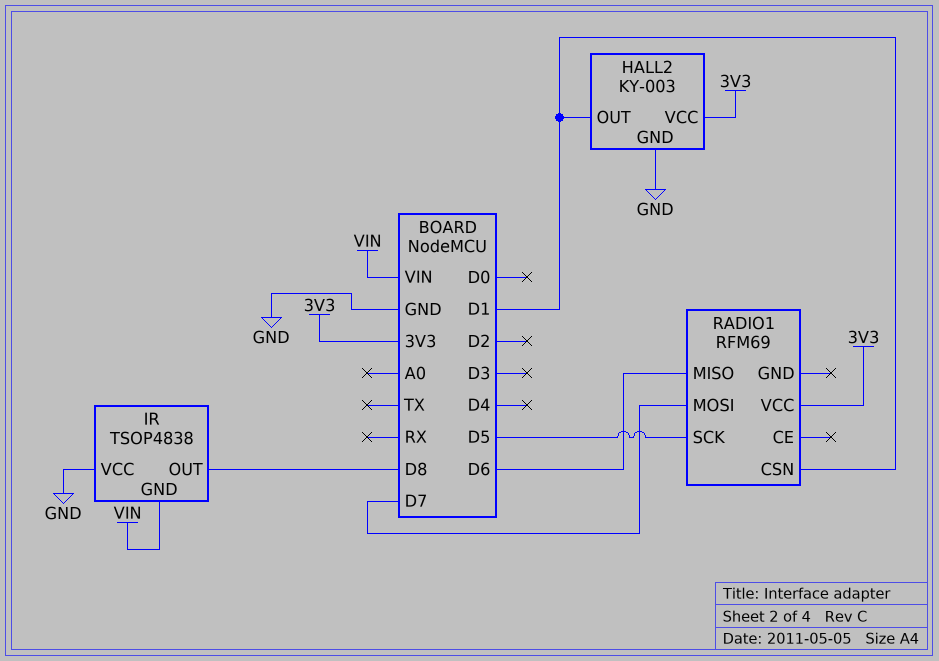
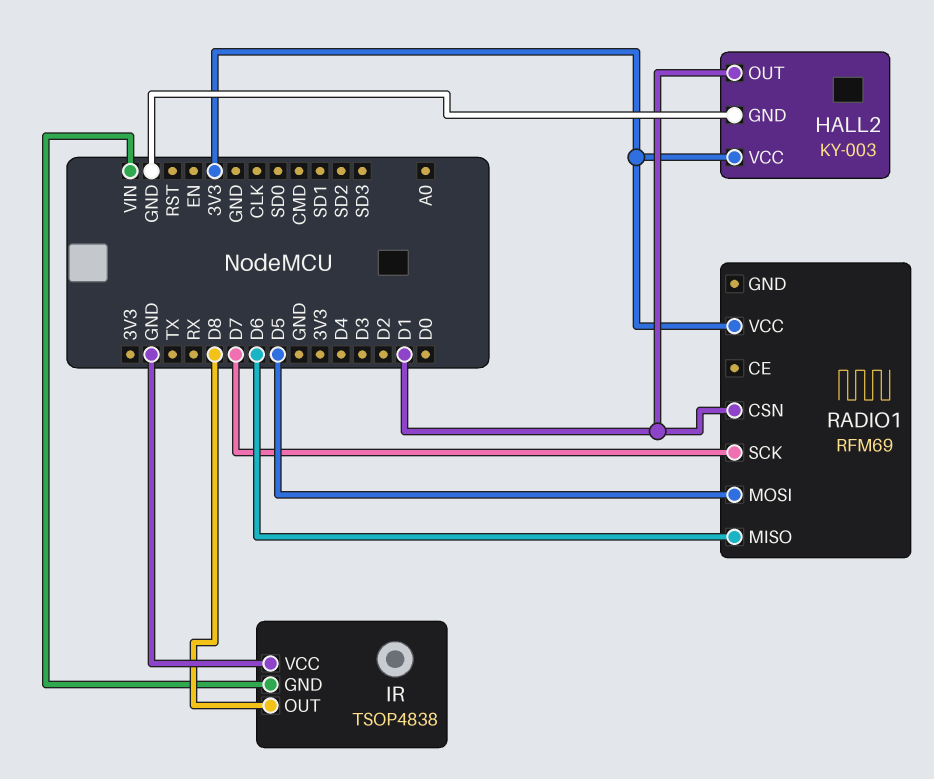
RADIO1 pin MOSI: D7 -> D5
RADIO1 pin SCK: D5 -> D7

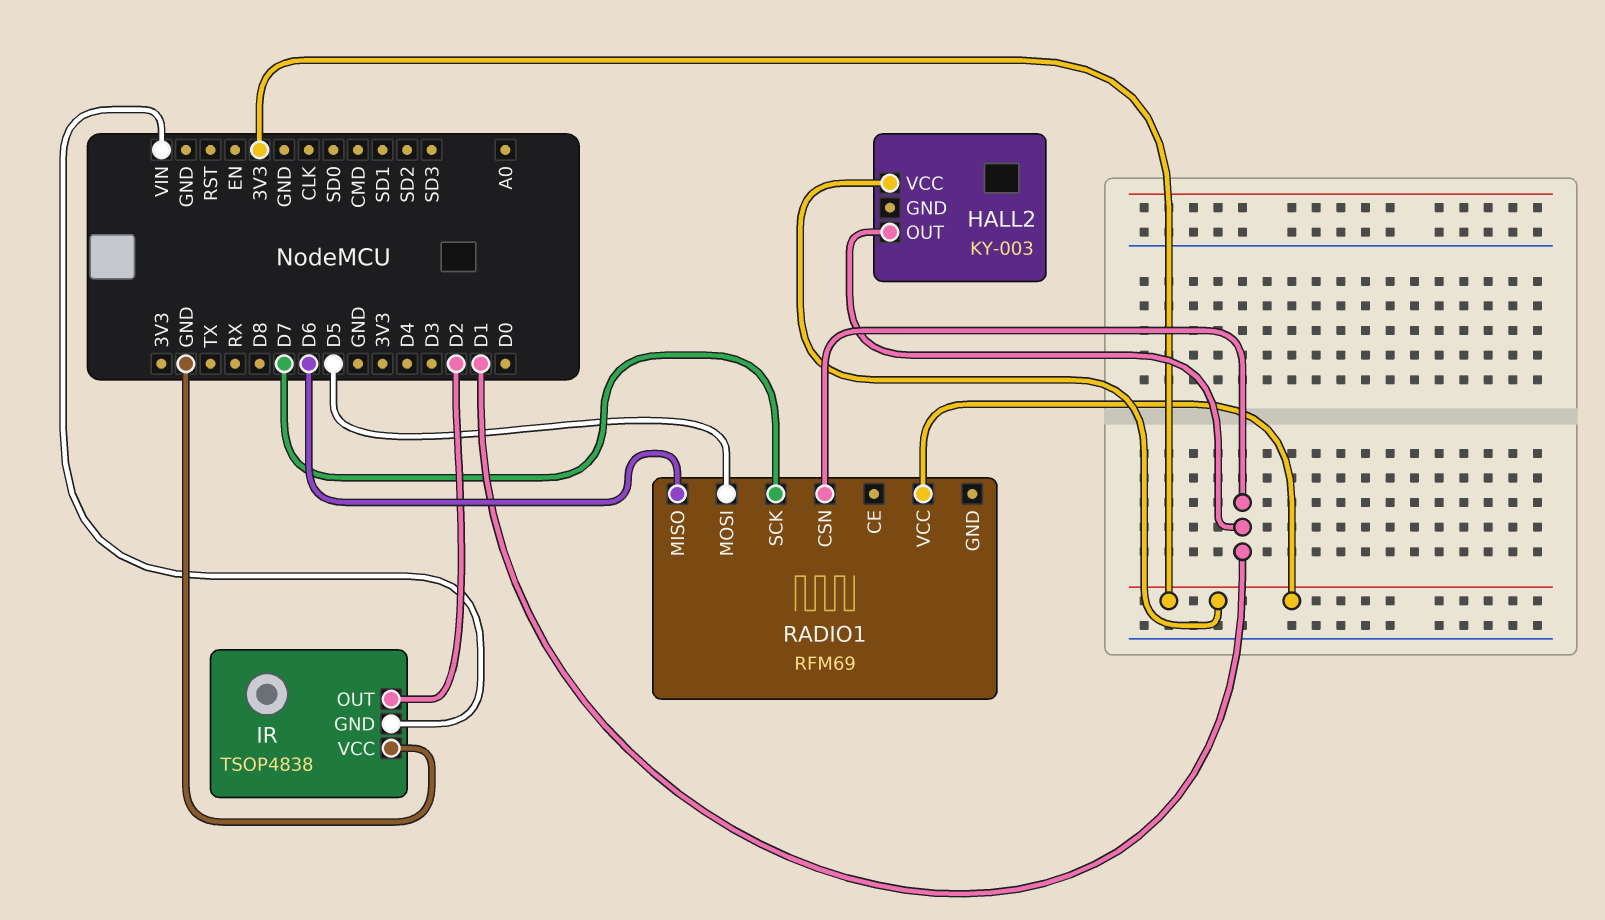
HALL2 pin GND: GND -> none
IR pin OUT: D8 -> D2

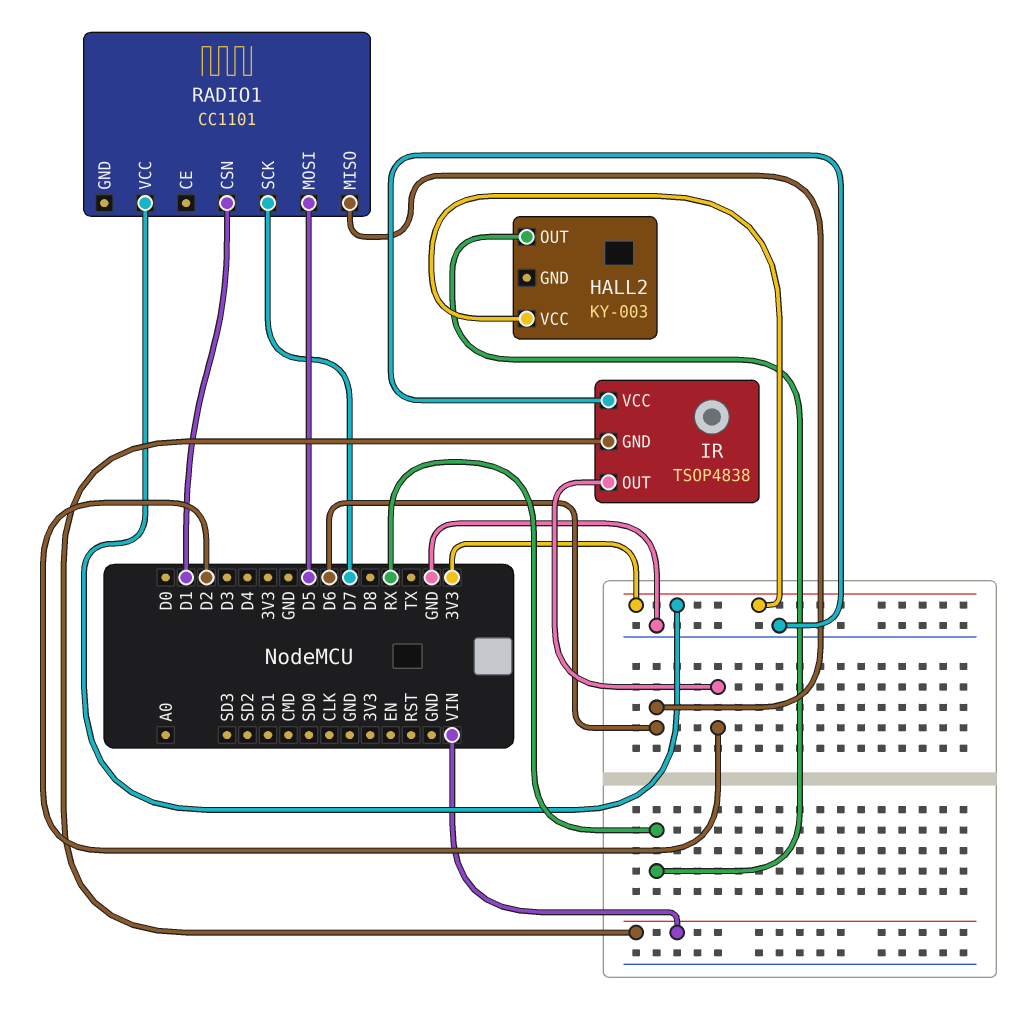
HALL2 pin OUT: D1 -> RX
RADIO1: RFM69 -> CC1101

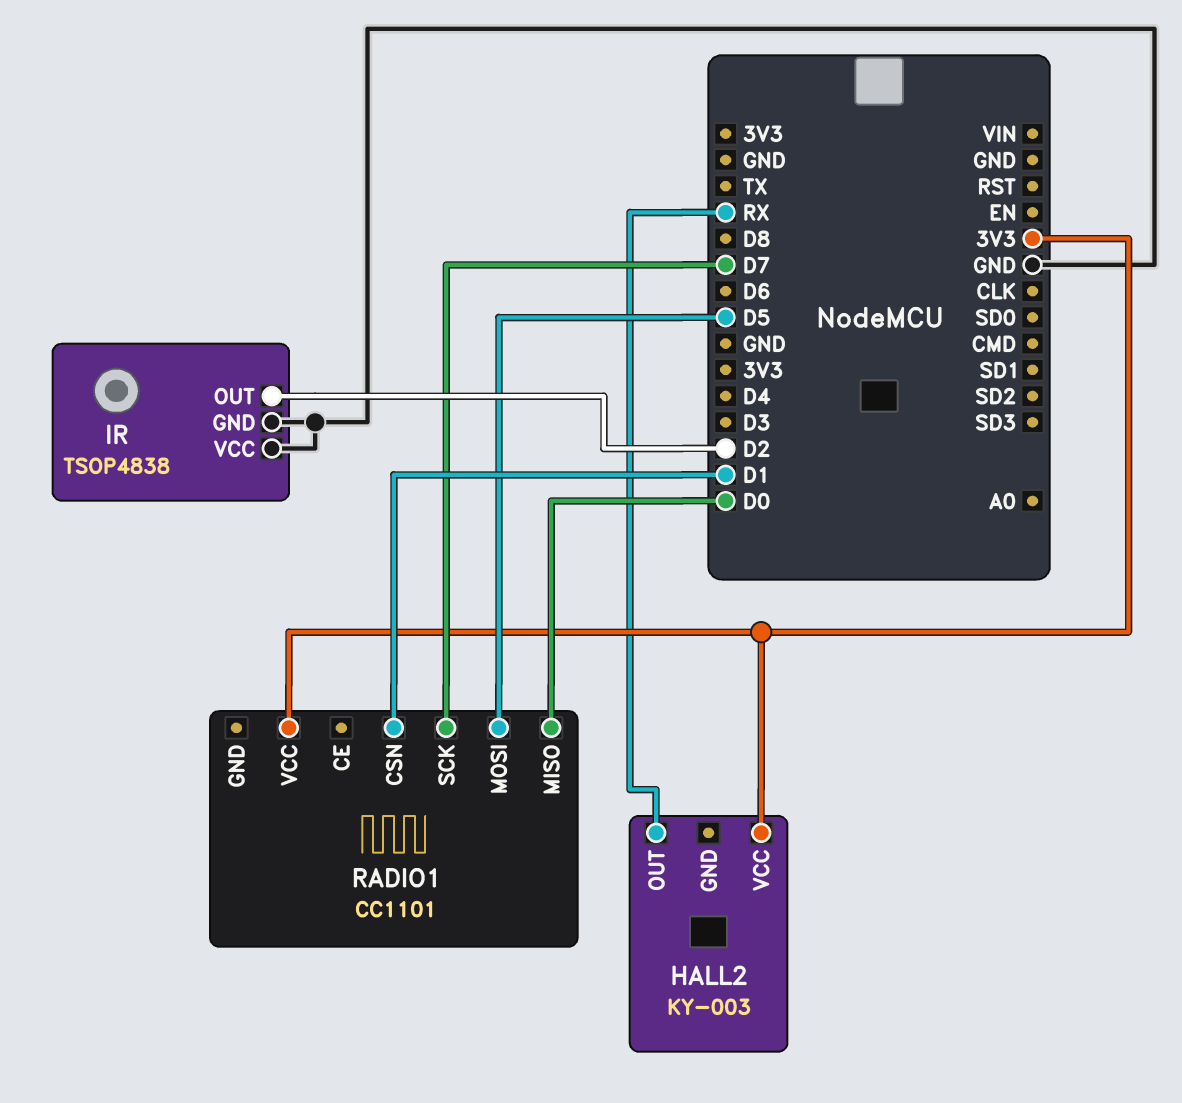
IR pin GND: VIN -> GND
RADIO1 pin MISO: D6 -> D0

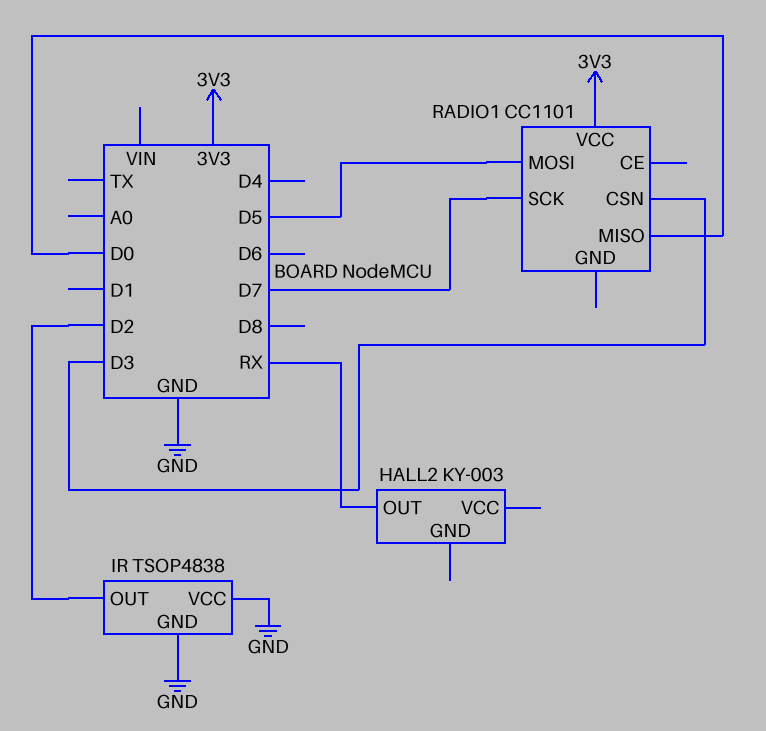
HALL2 pin VCC: 3V3 -> none
RADIO1 pin CSN: D1 -> D3

